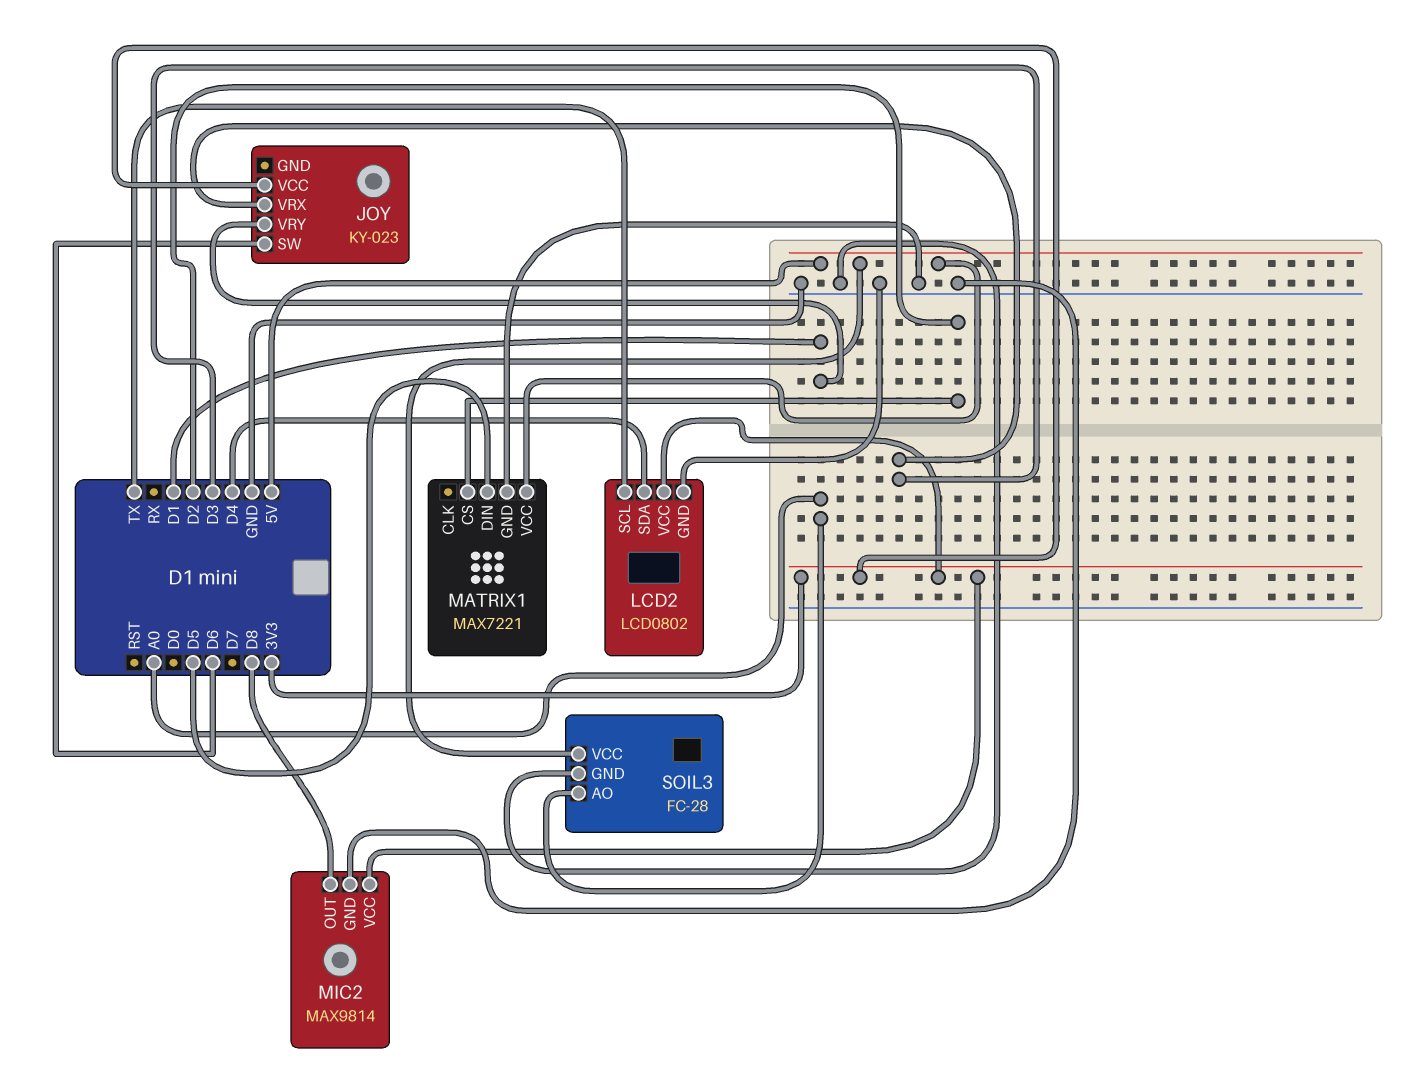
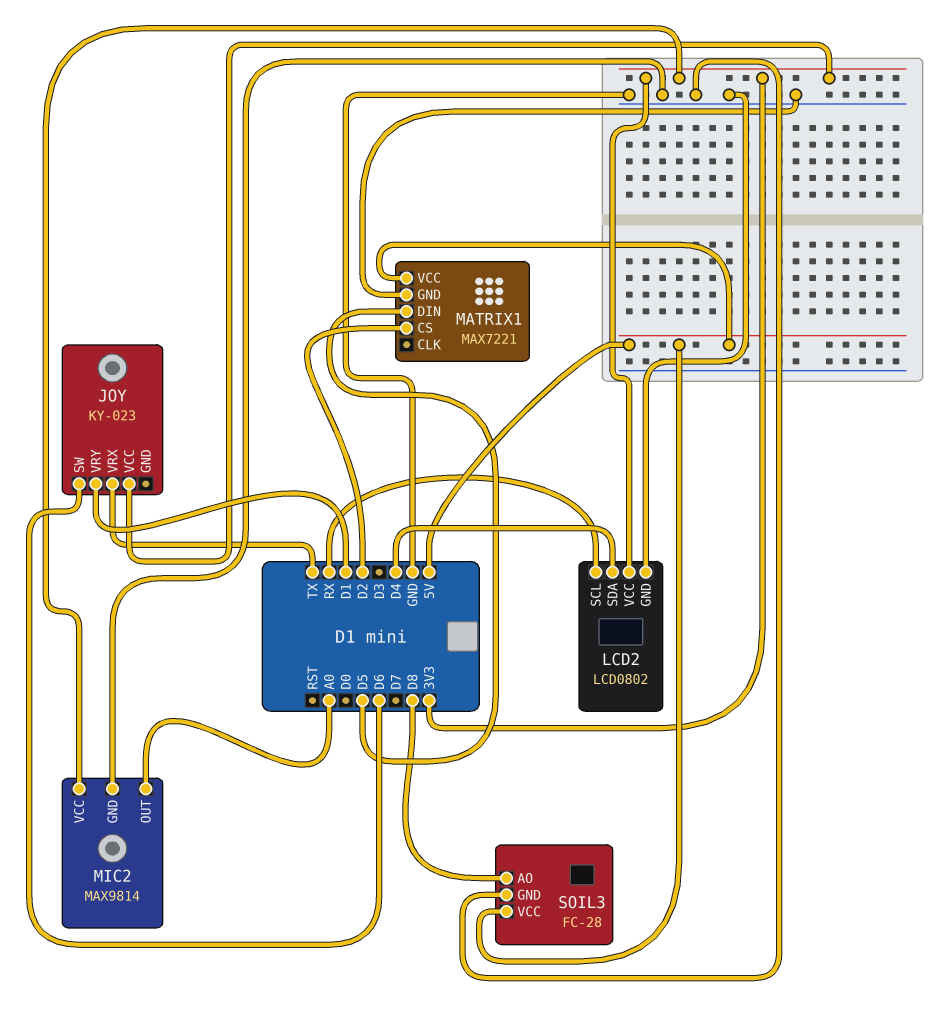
JOY pin VRX: D3 -> TX
LCD2 pin SCL: TX -> RX
MIC2 pin OUT: D8 -> A0
SOIL3 pin AO: A0 -> D8

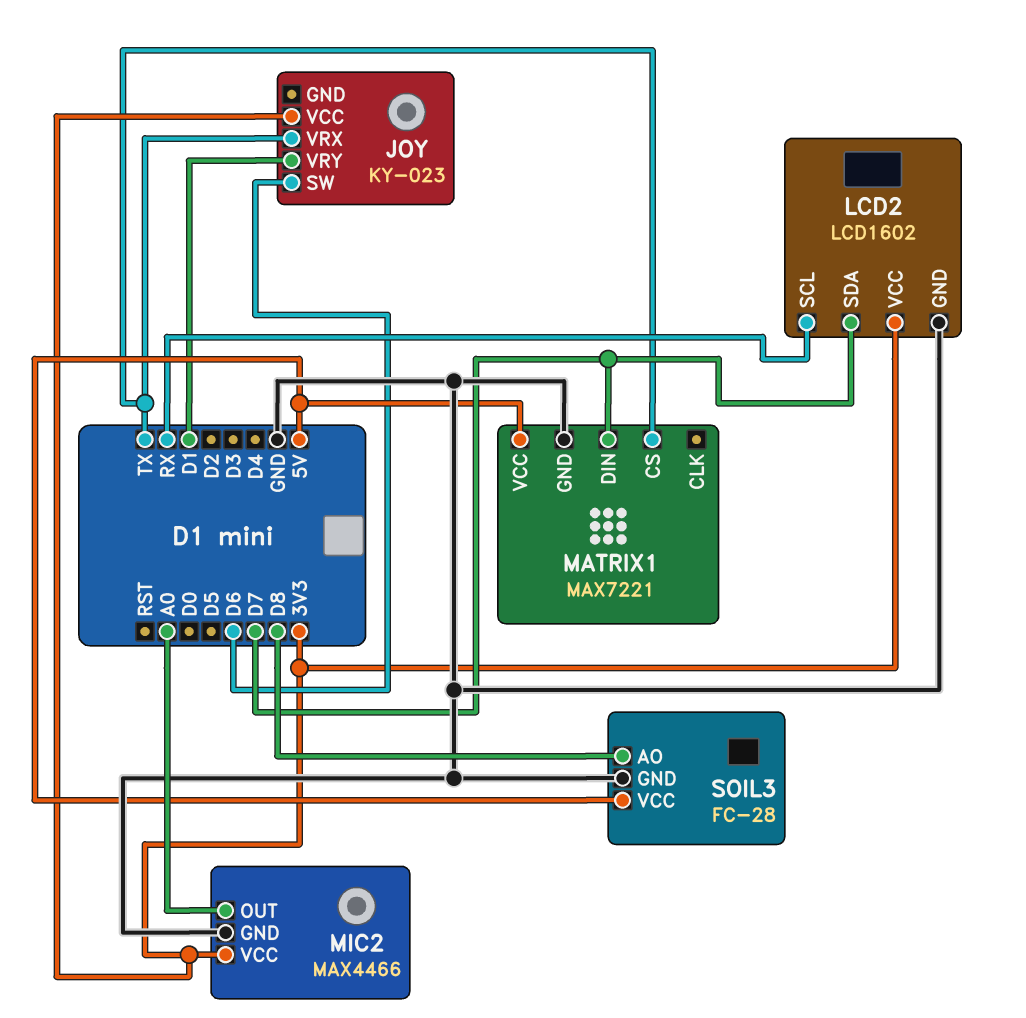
LCD2: LCD0802 -> LCD1602
LCD2 pin SDA: D4 -> D7
MATRIX1 pin CS: D2 -> TX
MATRIX1 pin DIN: D5 -> D7
MIC2: MAX9814 -> MAX4466

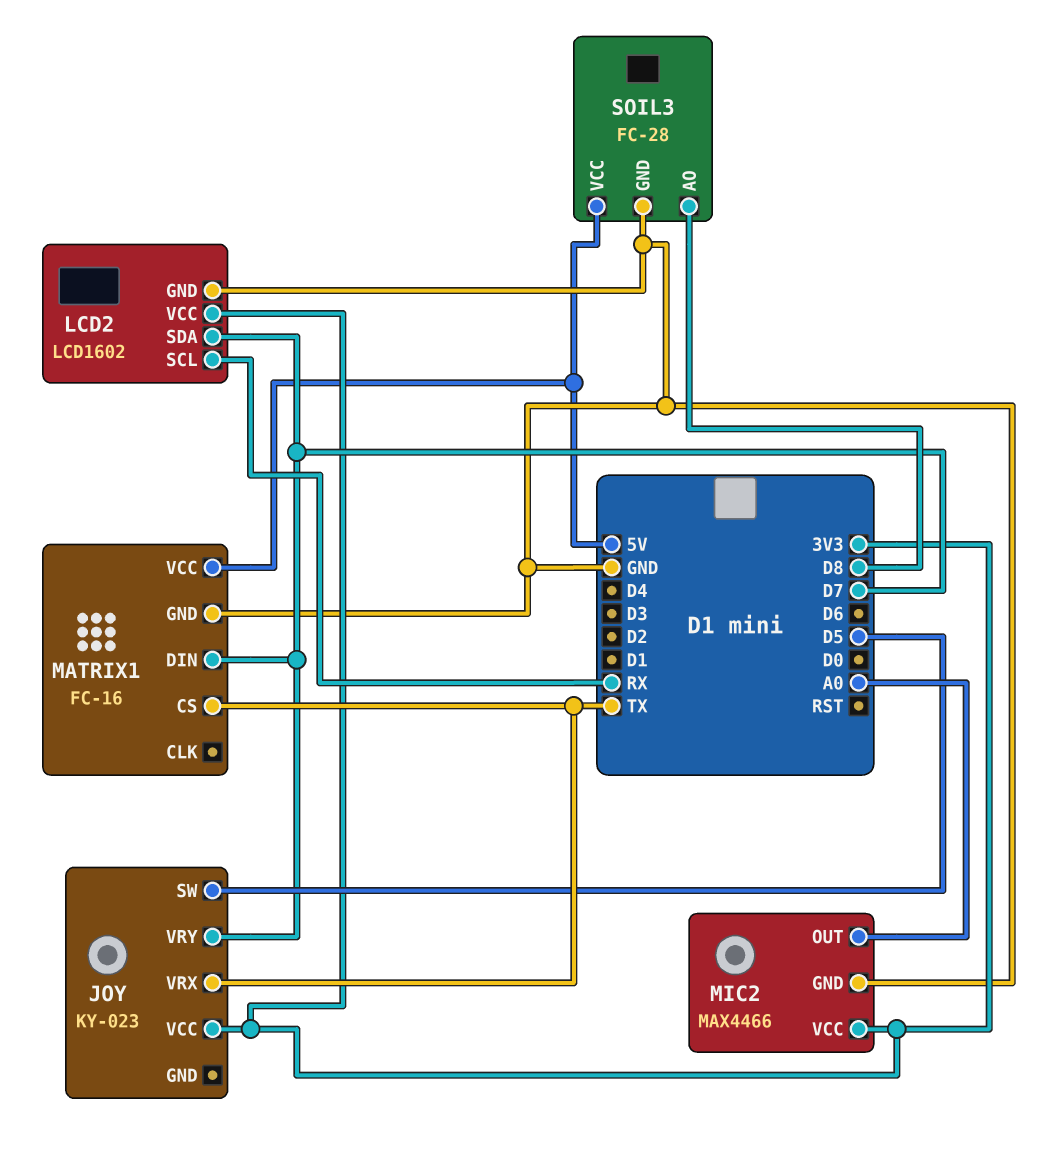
JOY pin SW: D6 -> D5
JOY pin VRY: D1 -> D7
MATRIX1: MAX7221 -> FC-16

